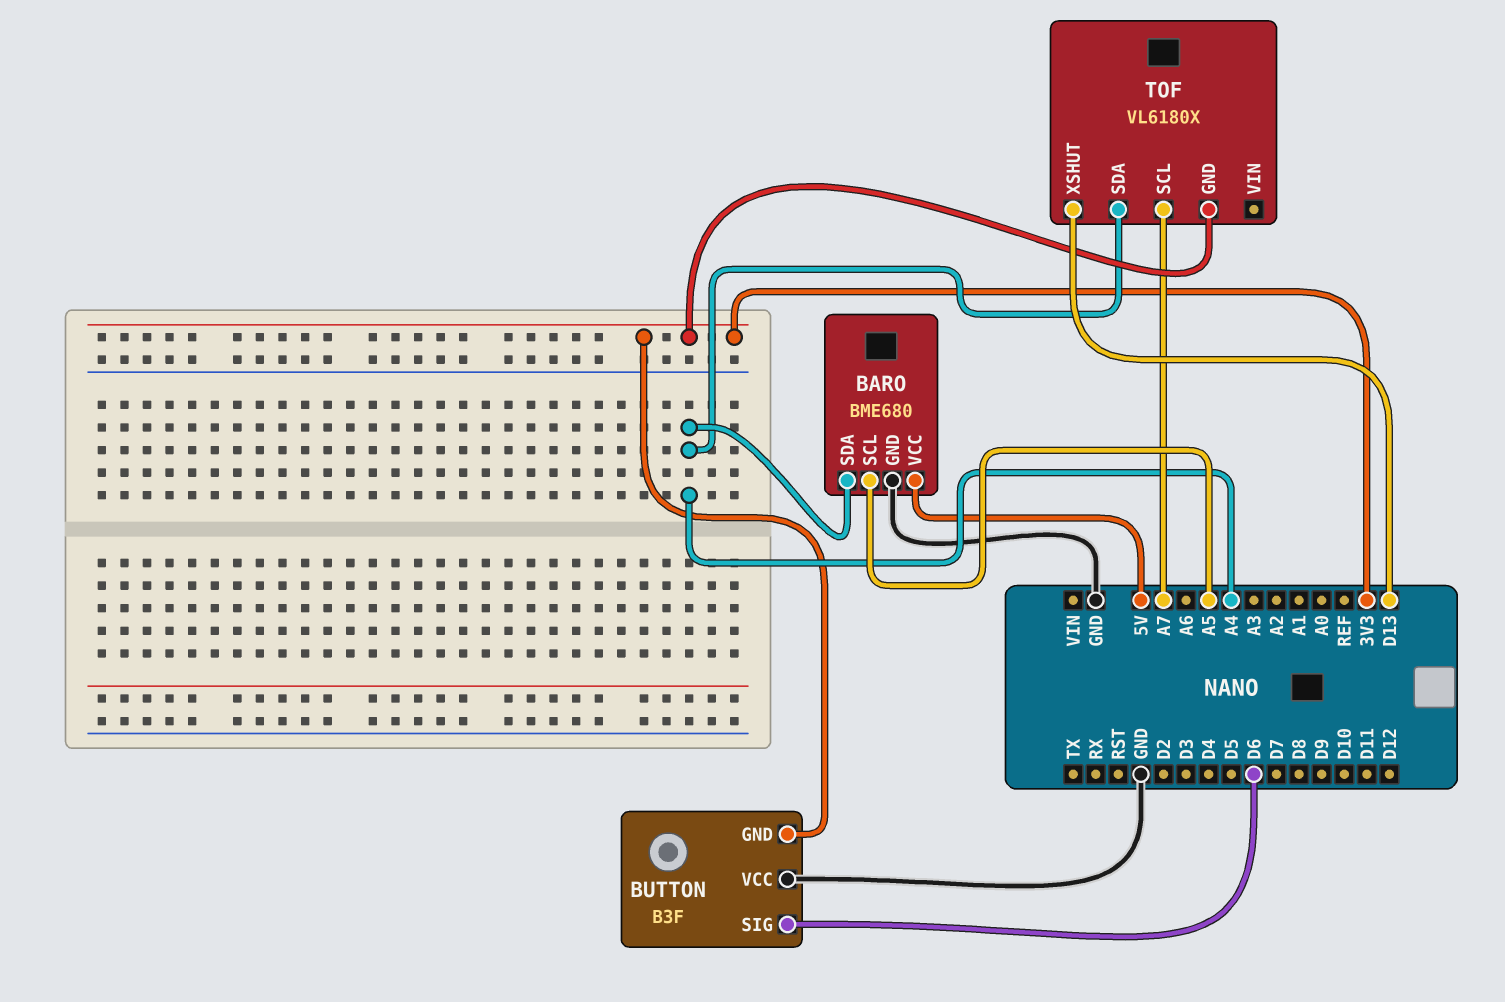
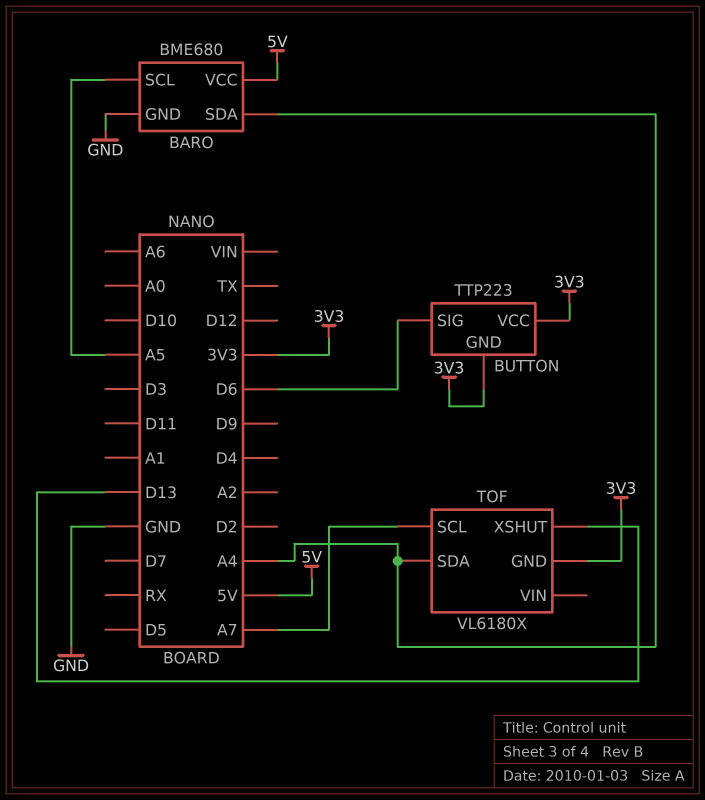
BUTTON: B3F -> TTP223
BUTTON pin VCC: GND -> 3V3

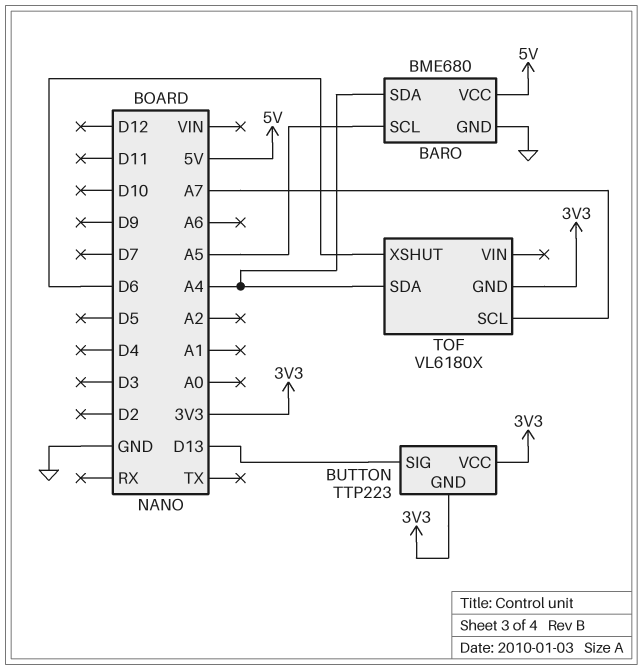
BUTTON pin SIG: D6 -> D13
TOF pin XSHUT: D13 -> D6

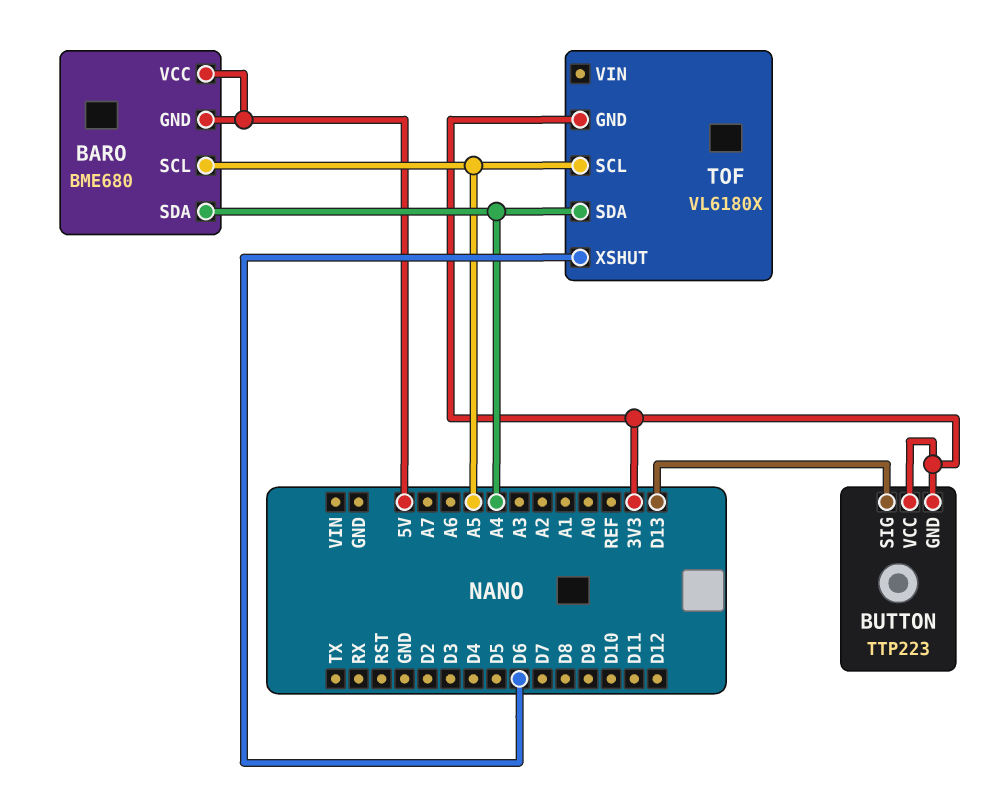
BARO pin GND: GND -> 5V
TOF pin SCL: A7 -> A5

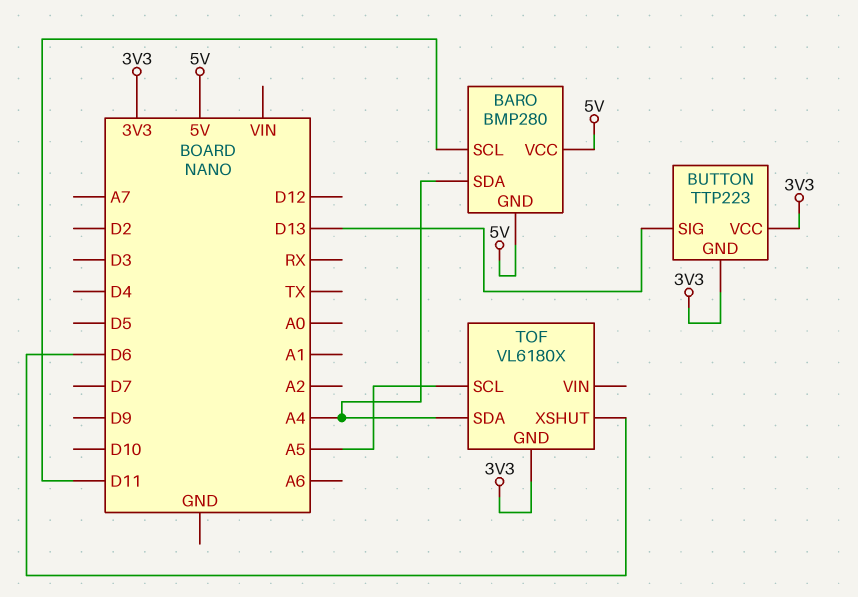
BARO: BME680 -> BMP280
BARO pin SCL: A5 -> D11

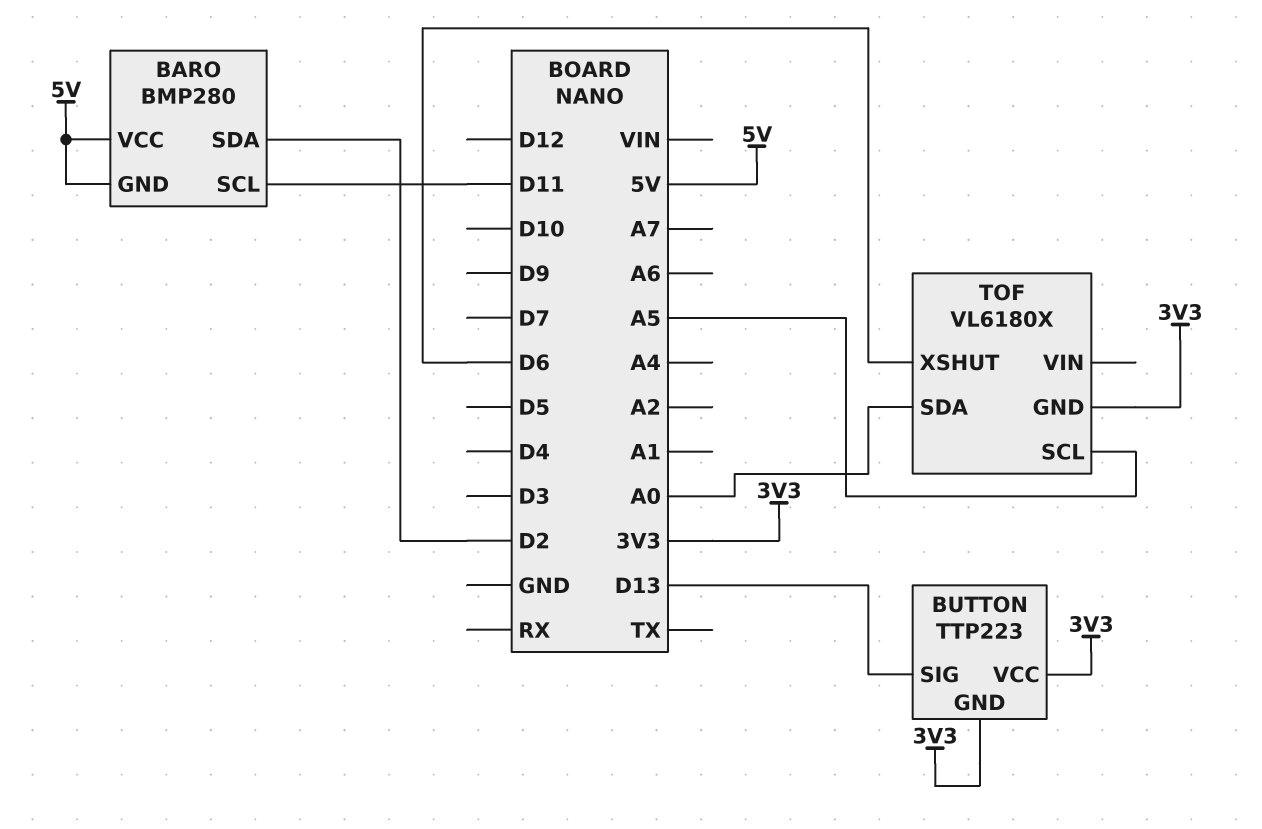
BARO pin SDA: A4 -> D2
TOF pin SDA: A4 -> A0

